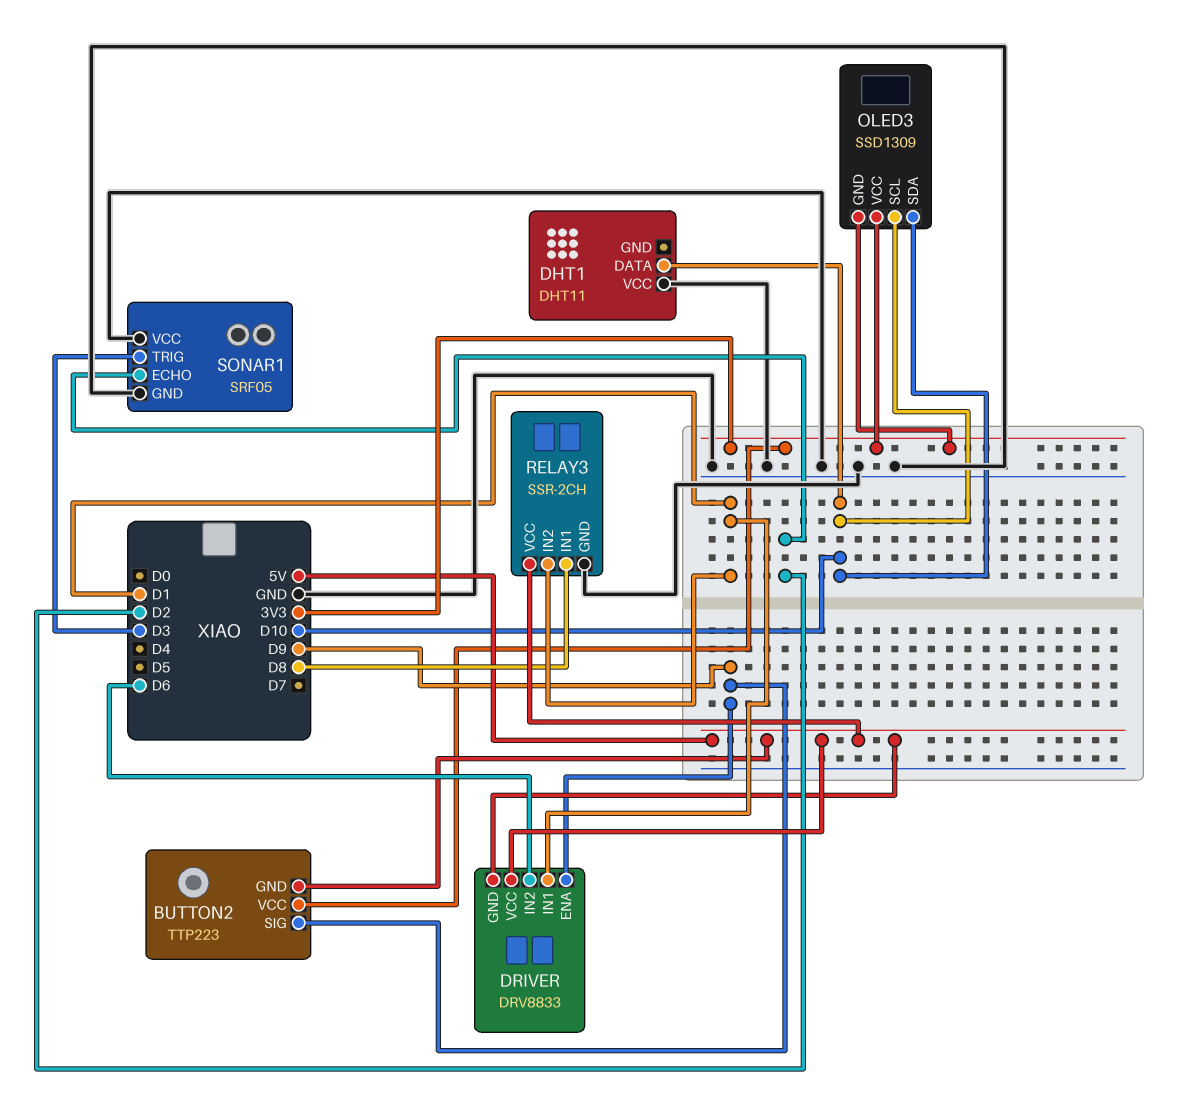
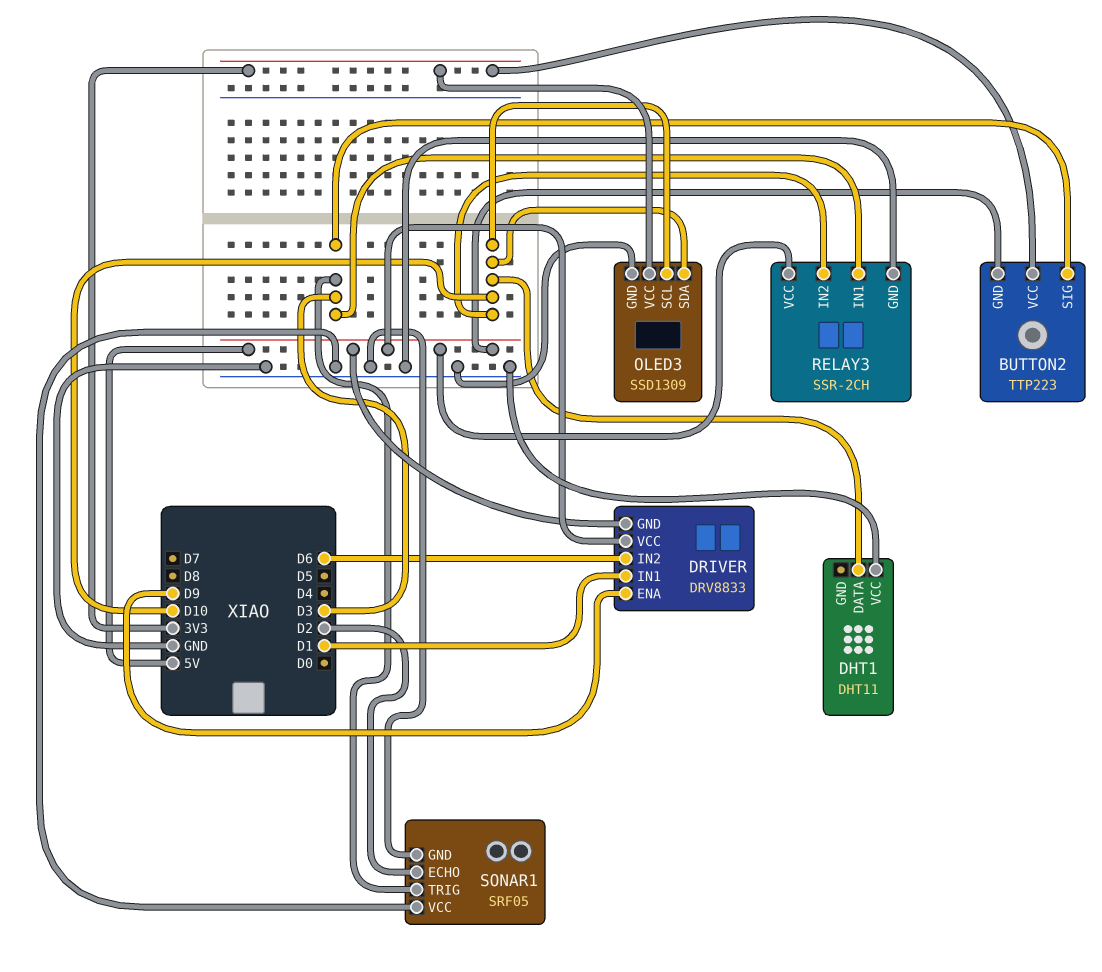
BUTTON2 pin SIG: D9 -> D3
OLED3 pin GND: 3V3 -> GND
RELAY3 pin IN1: D8 -> D3
RELAY3 pin IN2: D1 -> D10

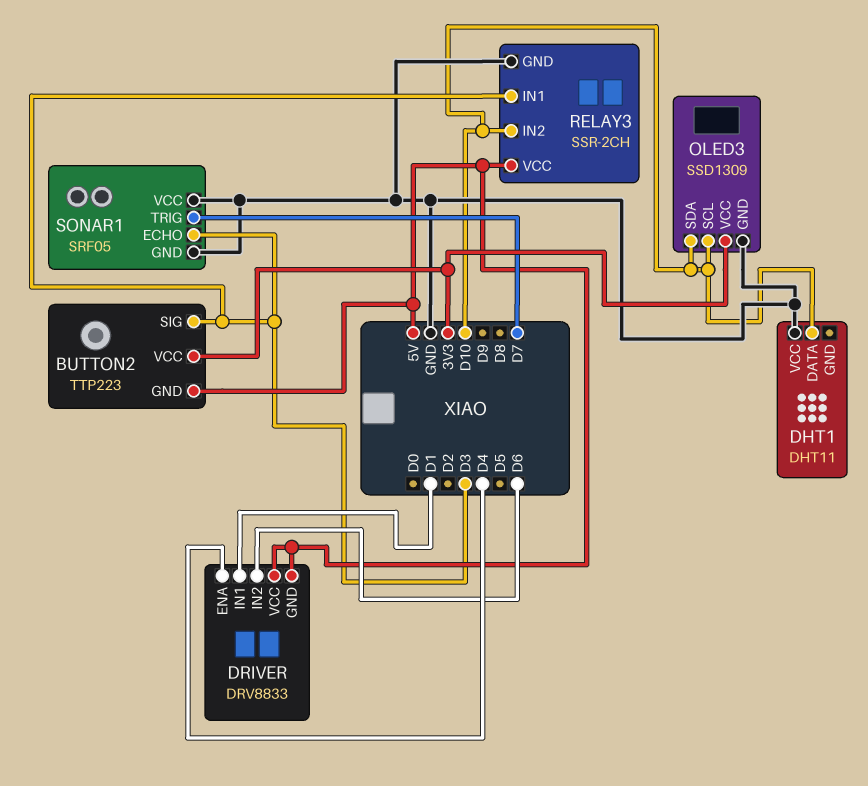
DRIVER pin ENA: D9 -> D4
SONAR1 pin ECHO: D2 -> D3
SONAR1 pin TRIG: D3 -> D7

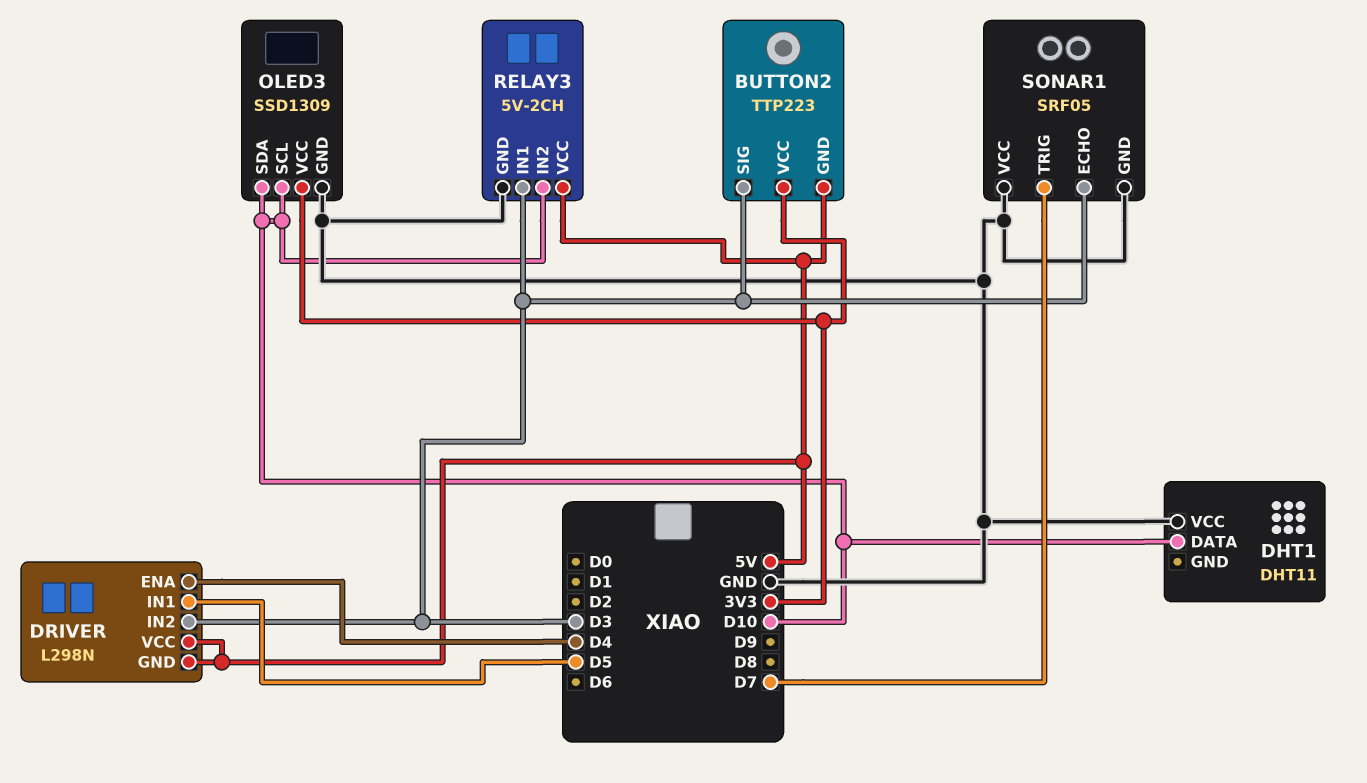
DRIVER: DRV8833 -> L298N
DRIVER pin IN1: D1 -> D5
DRIVER pin IN2: D6 -> D3
RELAY3: SSR-2CH -> 5V-2CH

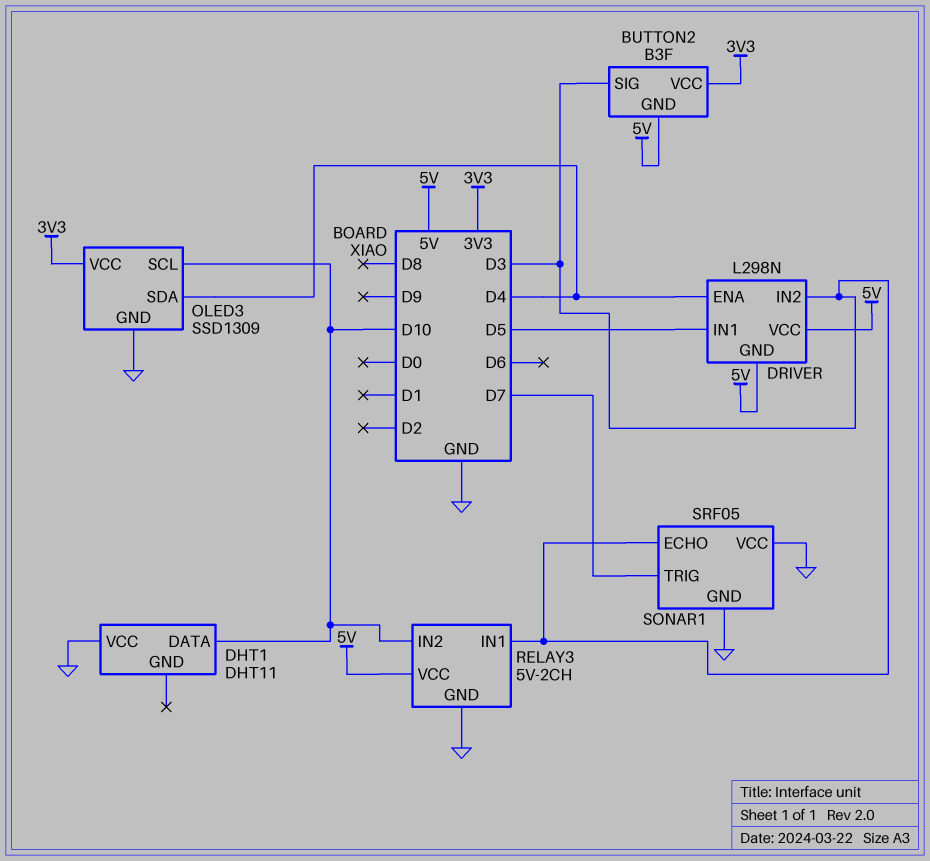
BUTTON2: TTP223 -> B3F
OLED3 pin SDA: D10 -> D4

